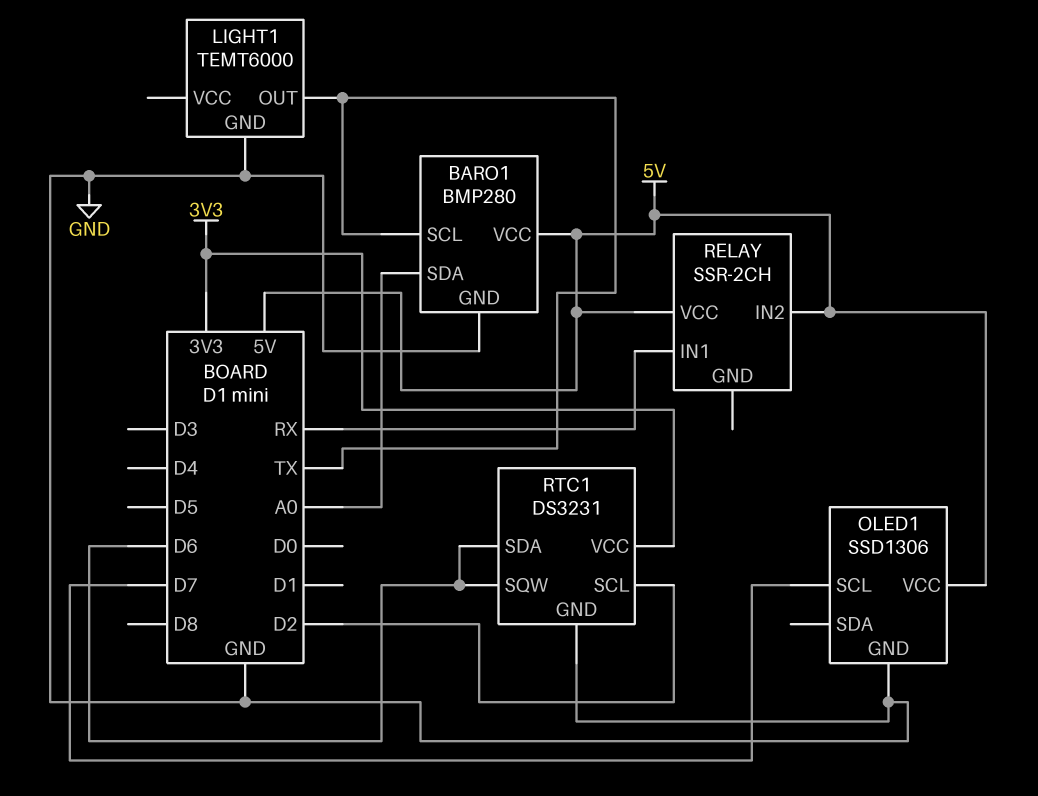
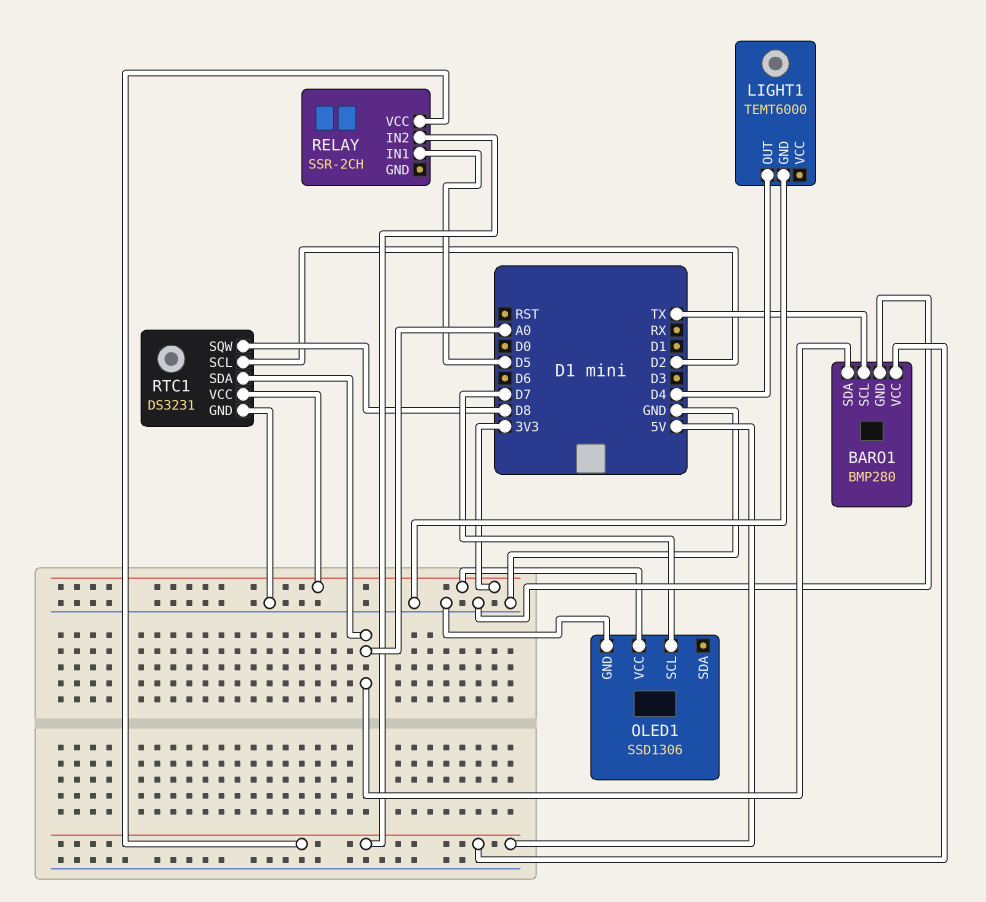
LIGHT1 pin OUT: TX -> D4
OLED1 pin VCC: 5V -> 3V3
RELAY pin IN1: RX -> D5
RTC1 pin SDA: D6 -> A0
RTC1 pin SQW: D6 -> D8

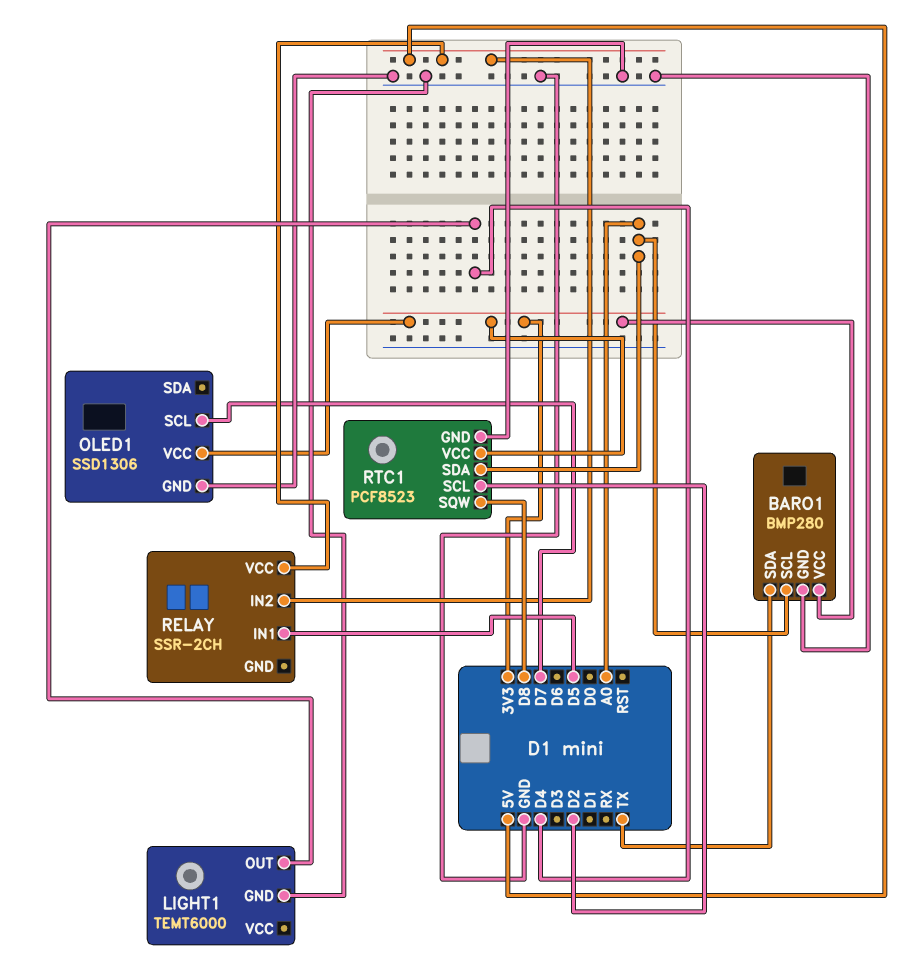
BARO1 pin SCL: TX -> A0
BARO1 pin SDA: A0 -> TX
BARO1 pin VCC: 5V -> 3V3
RTC1: DS3231 -> PCF8523

